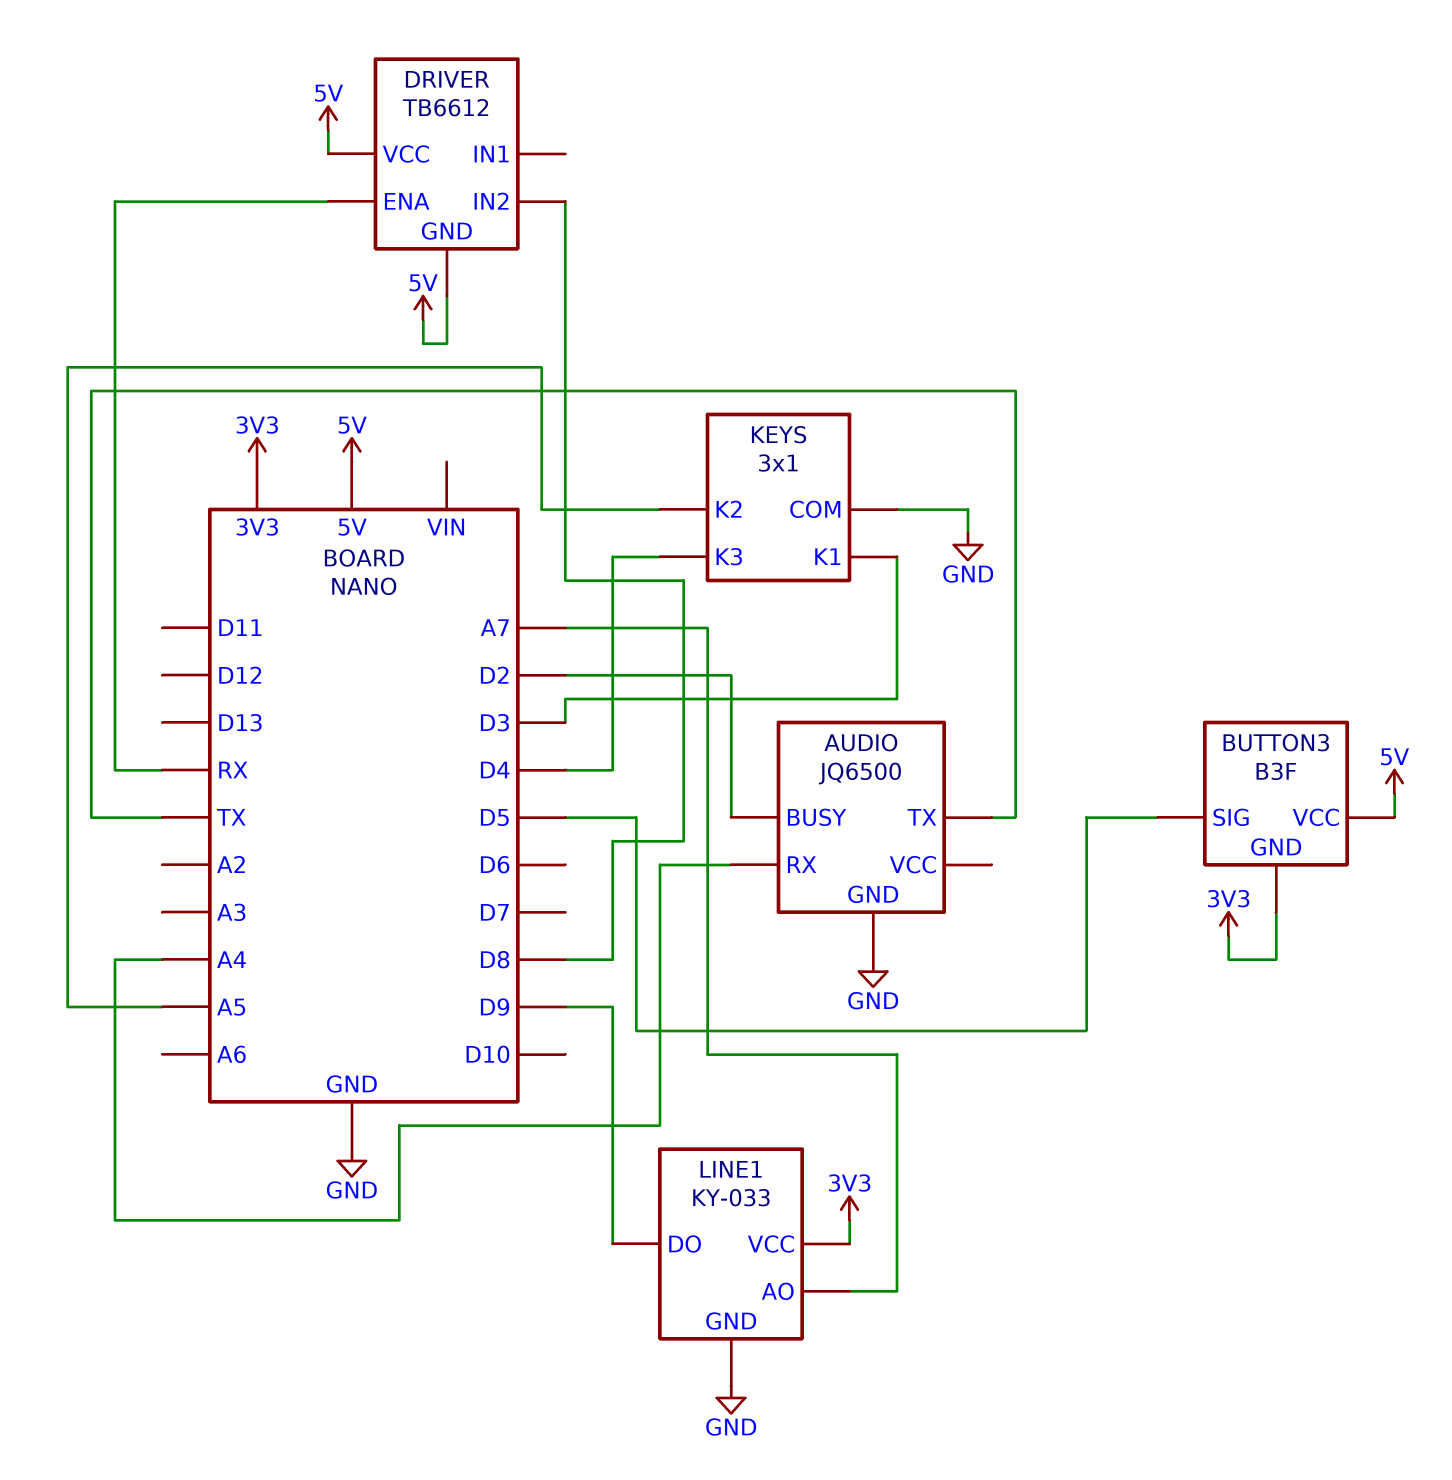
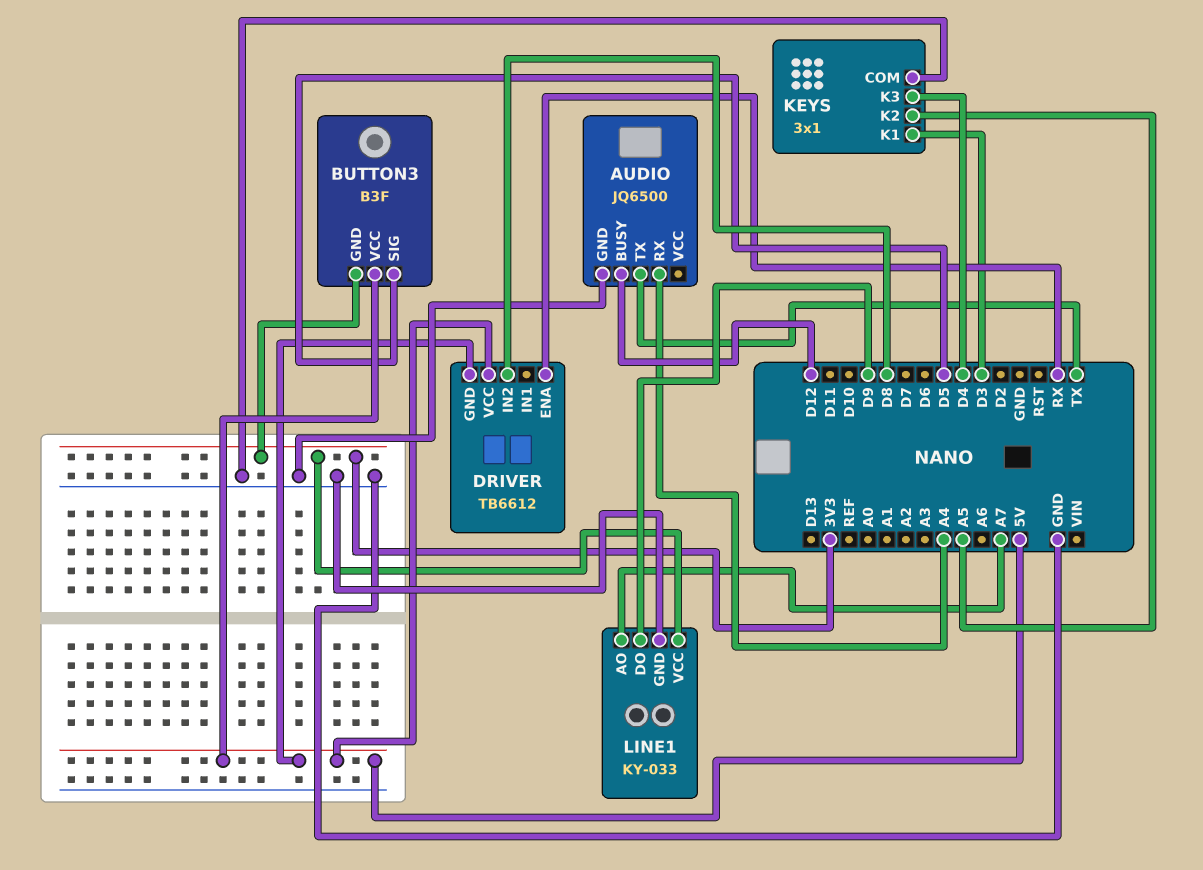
AUDIO pin BUSY: D2 -> D12

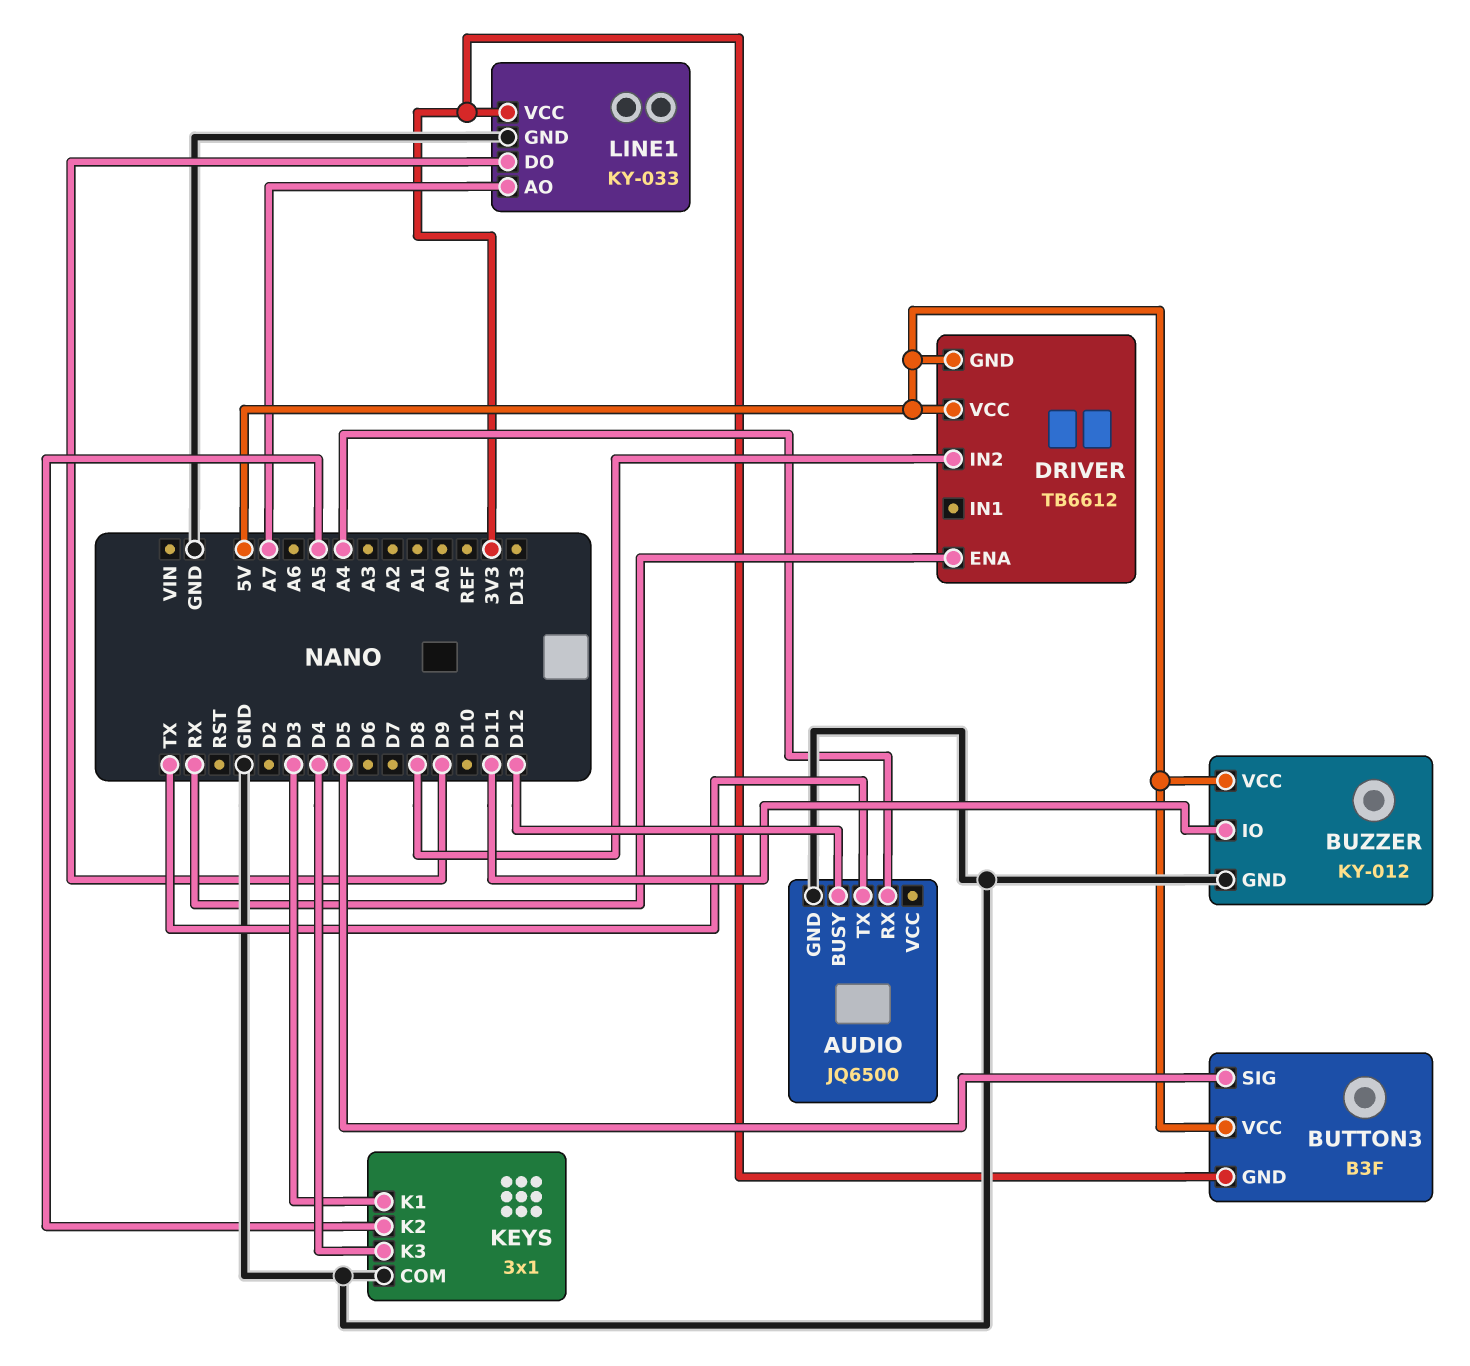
BUZZER: none -> KY-012
BUZZER pin GND: none -> GND
BUZZER pin IO: none -> D11
BUZZER pin VCC: none -> 5V

